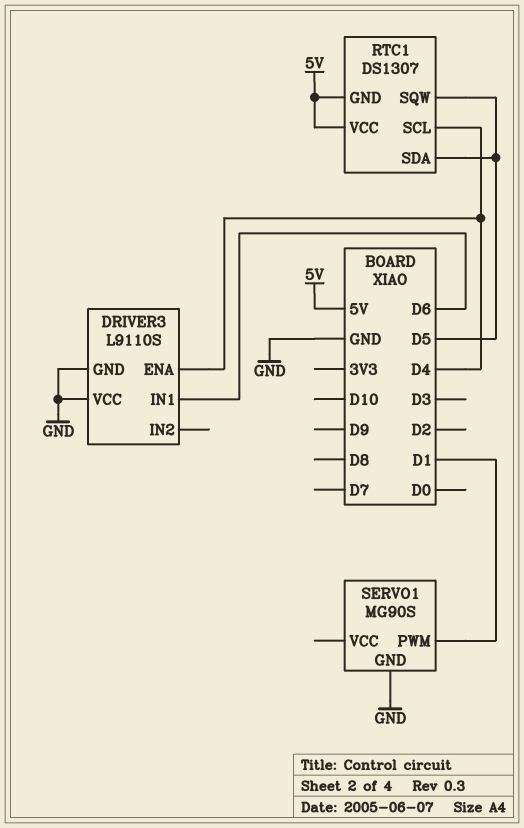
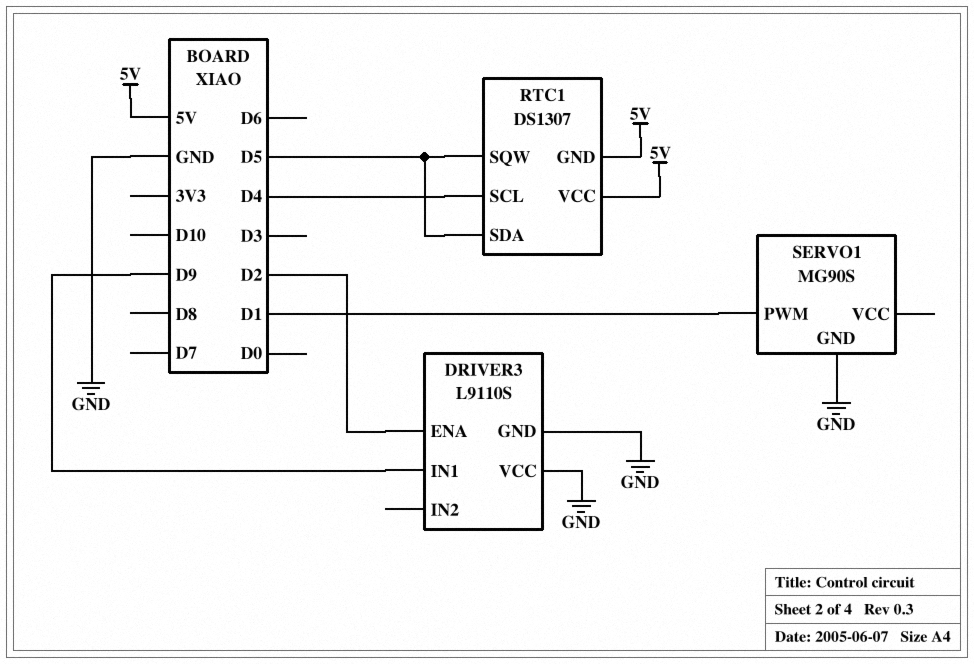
DRIVER3 pin ENA: D4 -> D2
DRIVER3 pin IN1: D6 -> D9

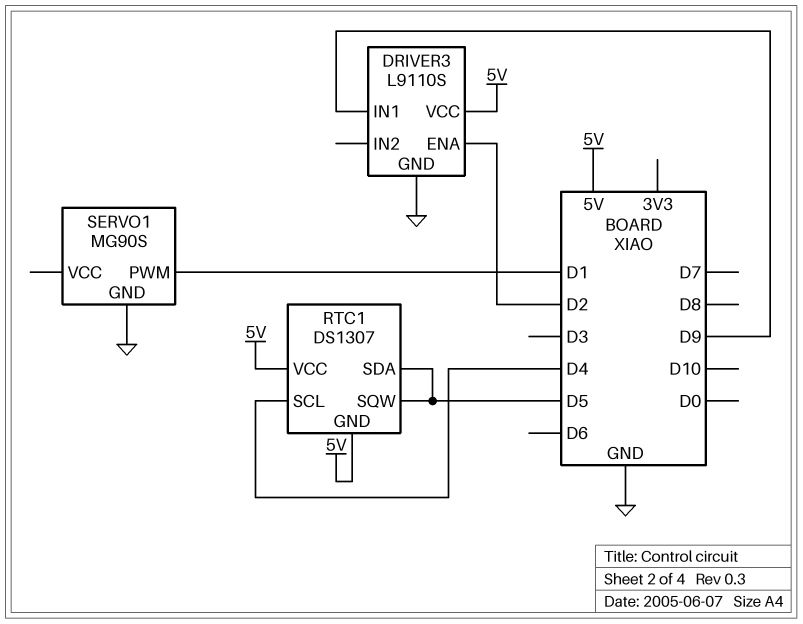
DRIVER3 pin VCC: GND -> 5V

